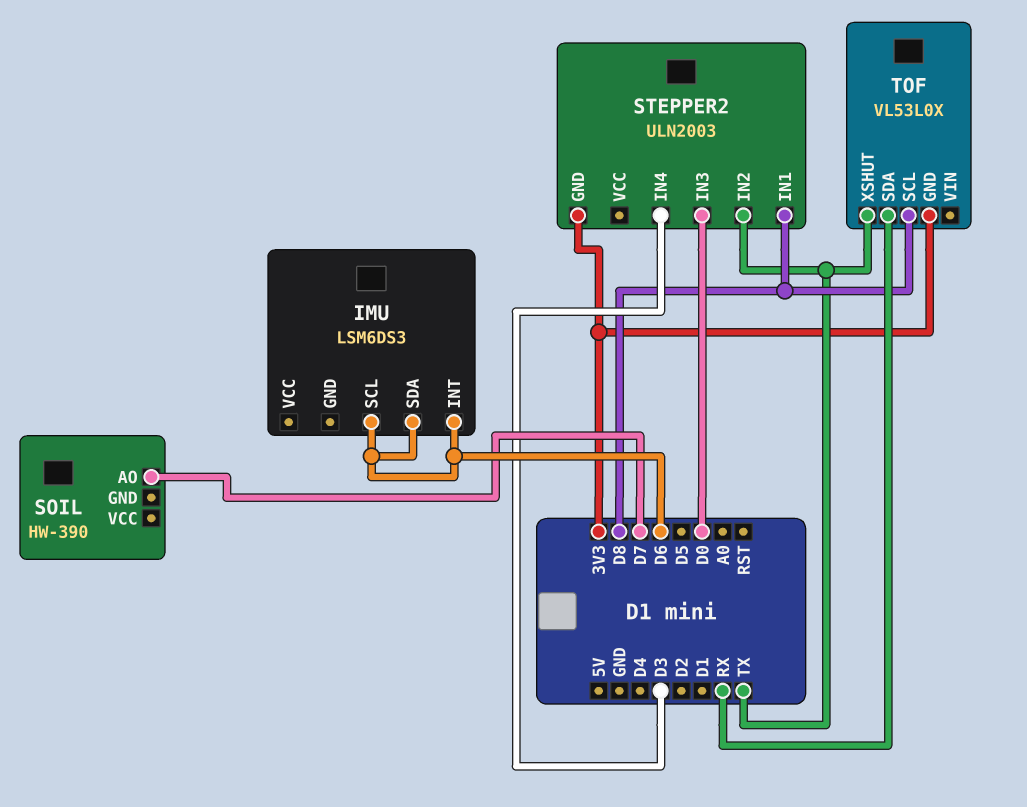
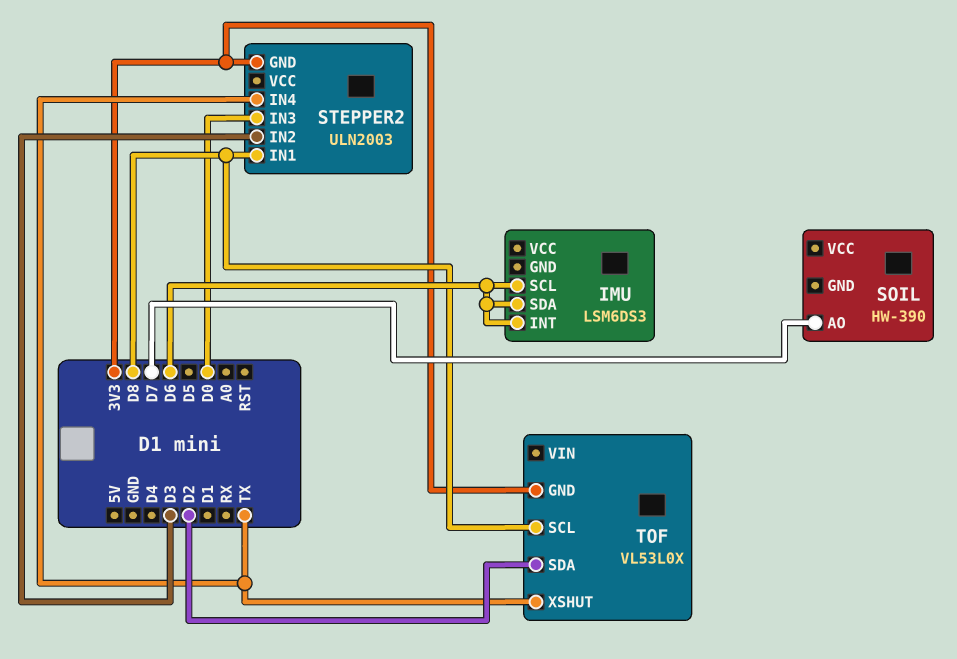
STEPPER2 pin IN2: TX -> D3
STEPPER2 pin IN4: D3 -> TX
TOF pin SDA: RX -> D2

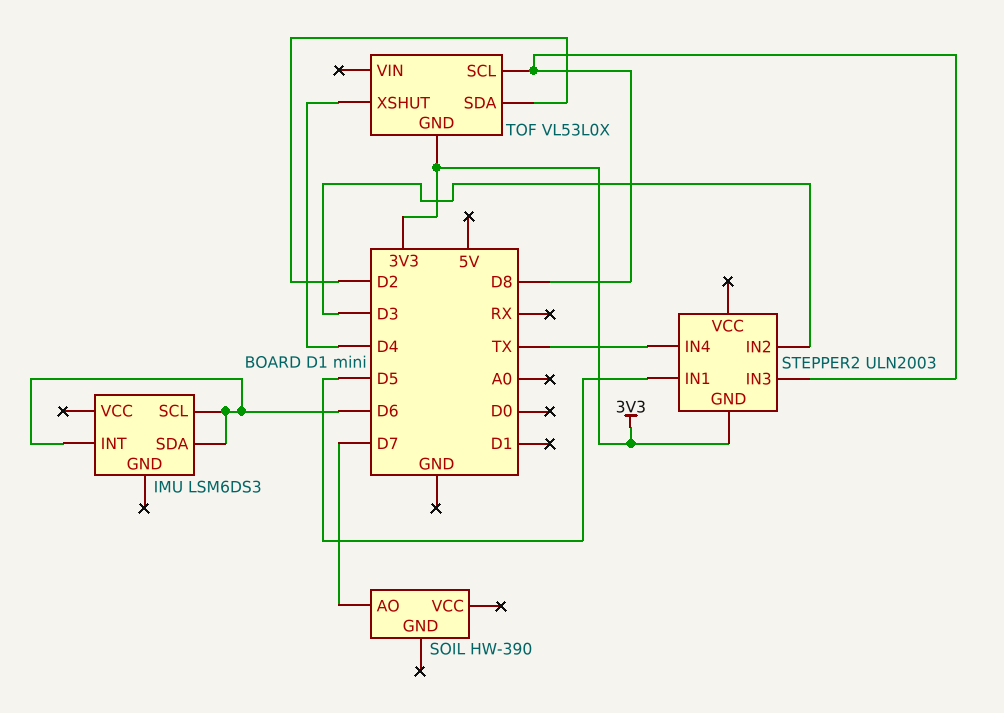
STEPPER2 pin IN1: D8 -> D5
STEPPER2 pin IN3: D0 -> D8
TOF pin XSHUT: TX -> D4

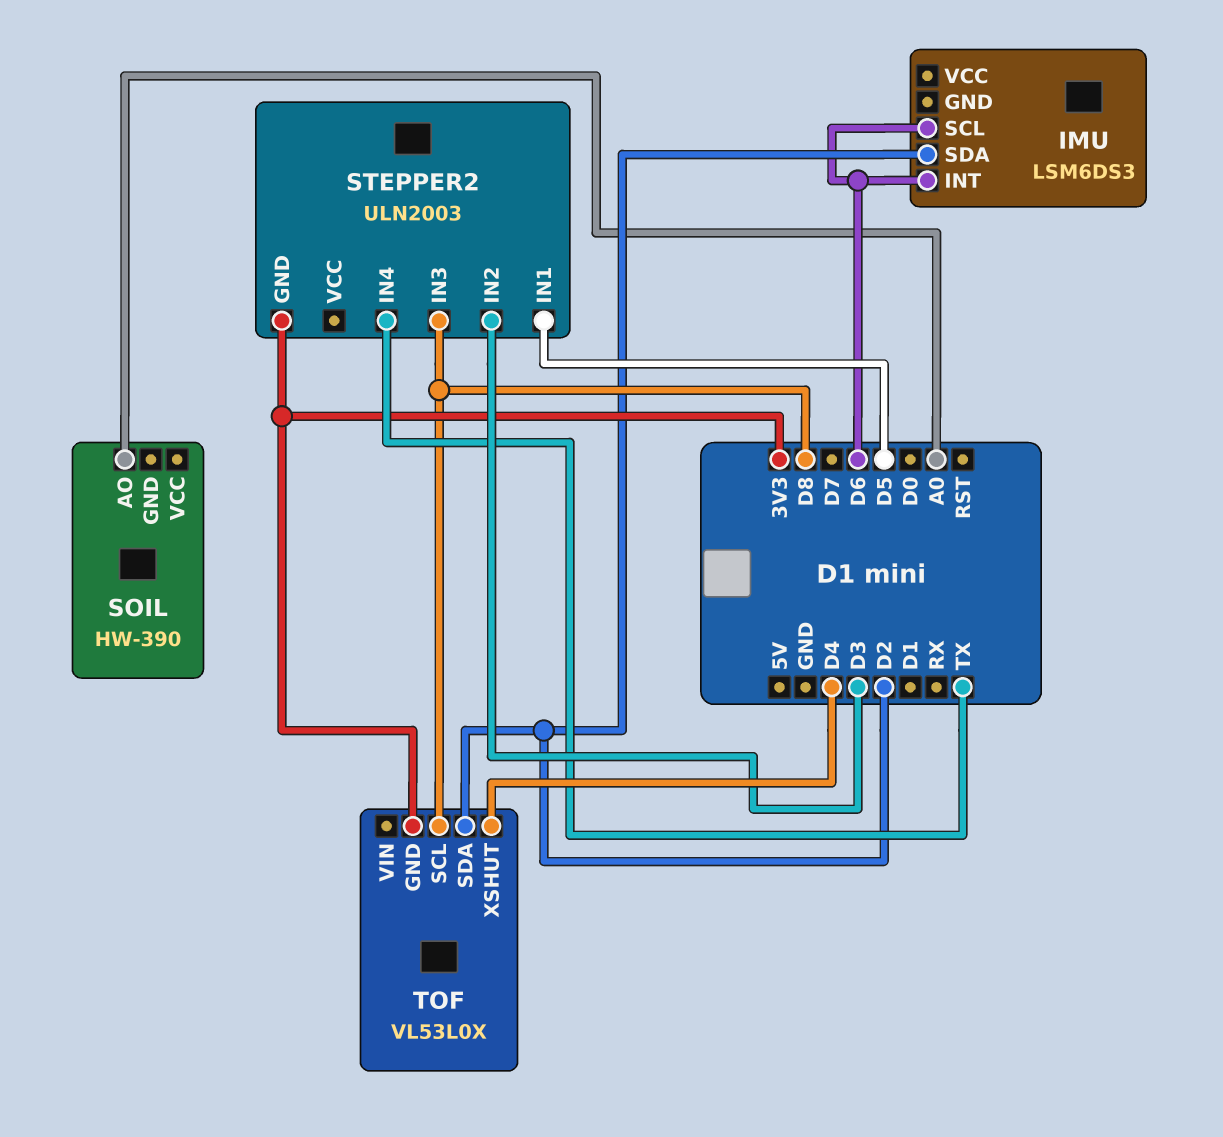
IMU pin SDA: D6 -> D2
SOIL pin AO: D7 -> A0

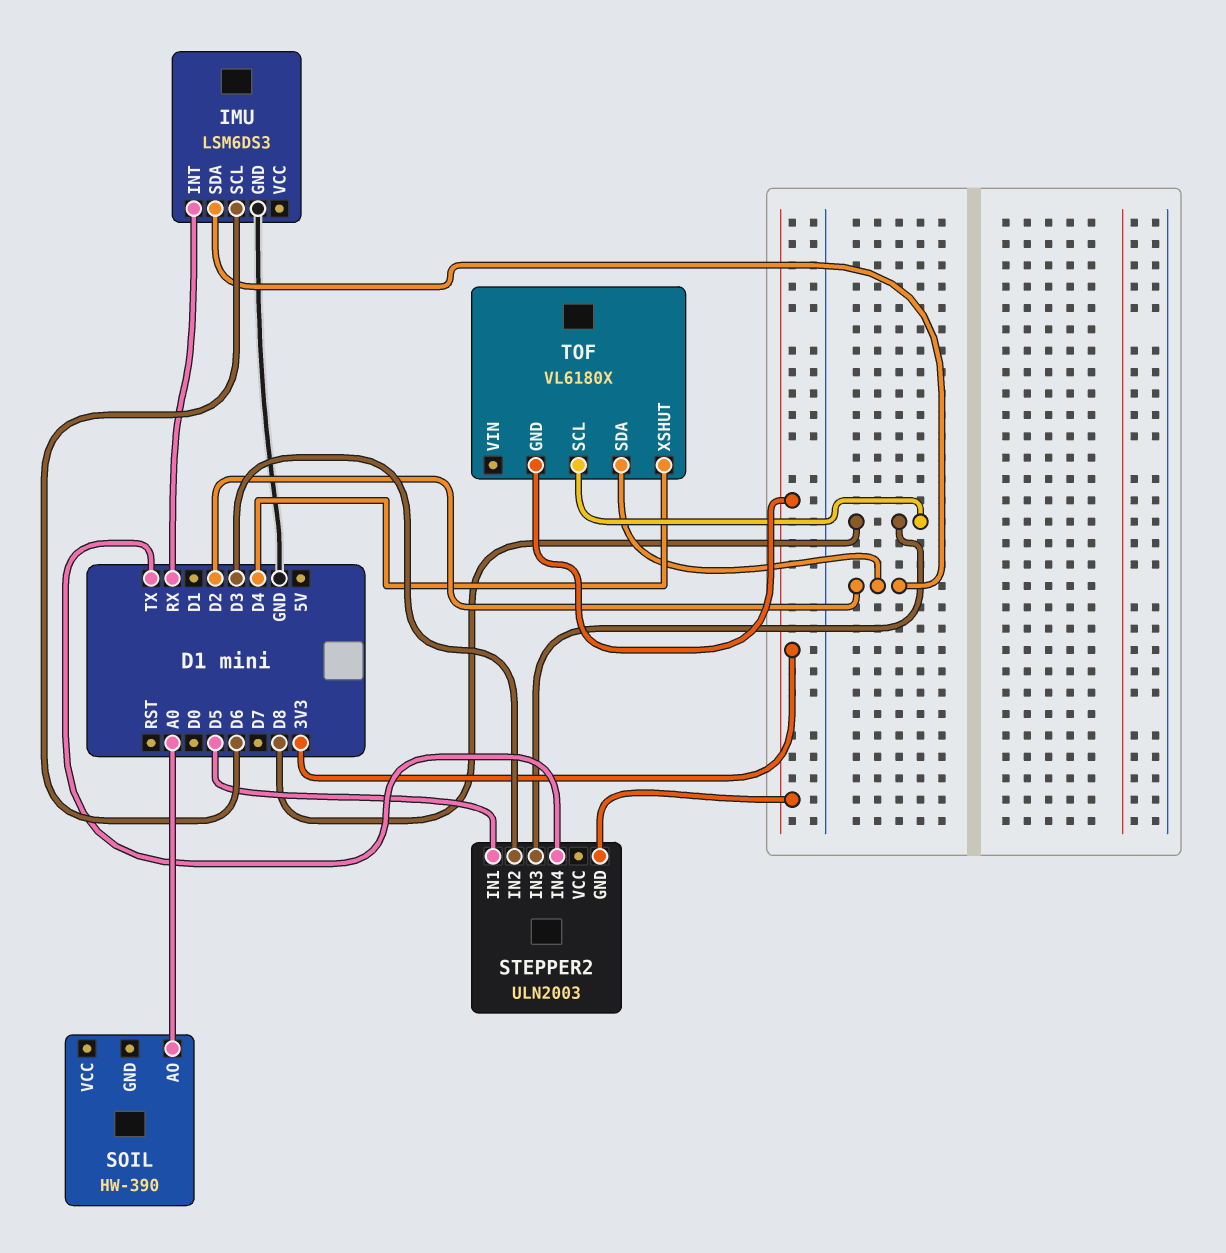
IMU pin GND: none -> GND
IMU pin INT: D6 -> RX
TOF: VL53L0X -> VL6180X

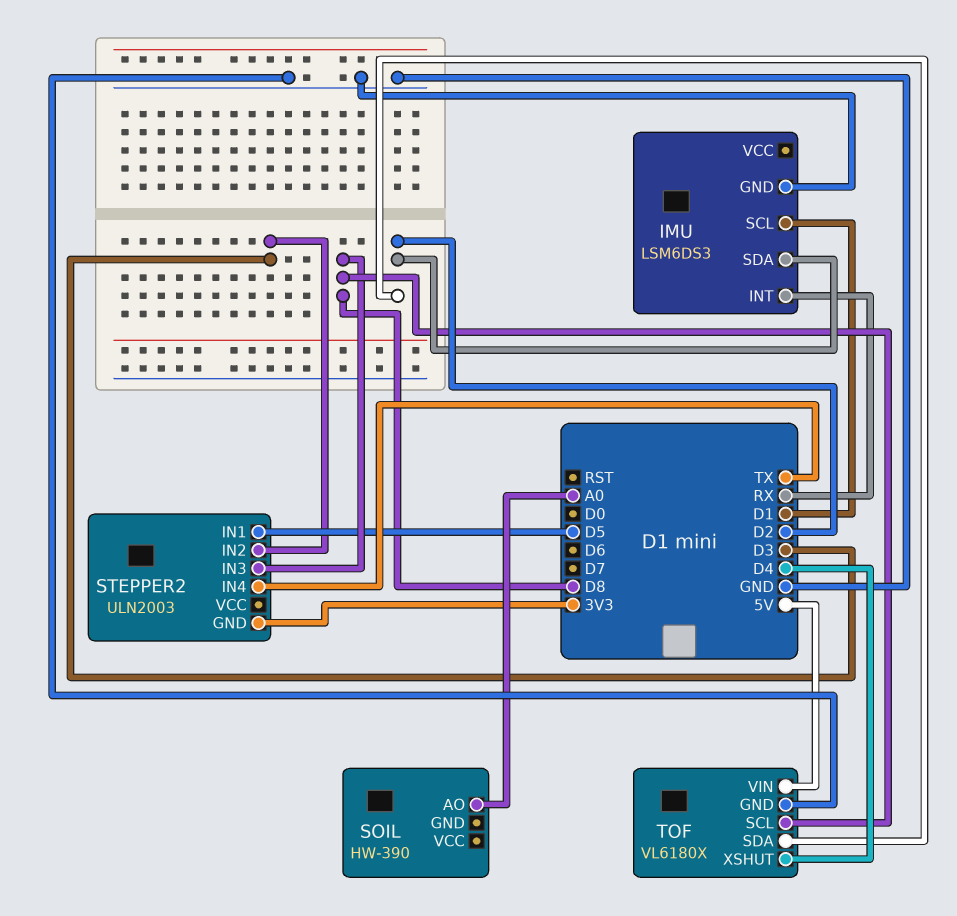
IMU pin SCL: D6 -> D1
TOF pin GND: 3V3 -> GND
TOF pin VIN: none -> 5V

